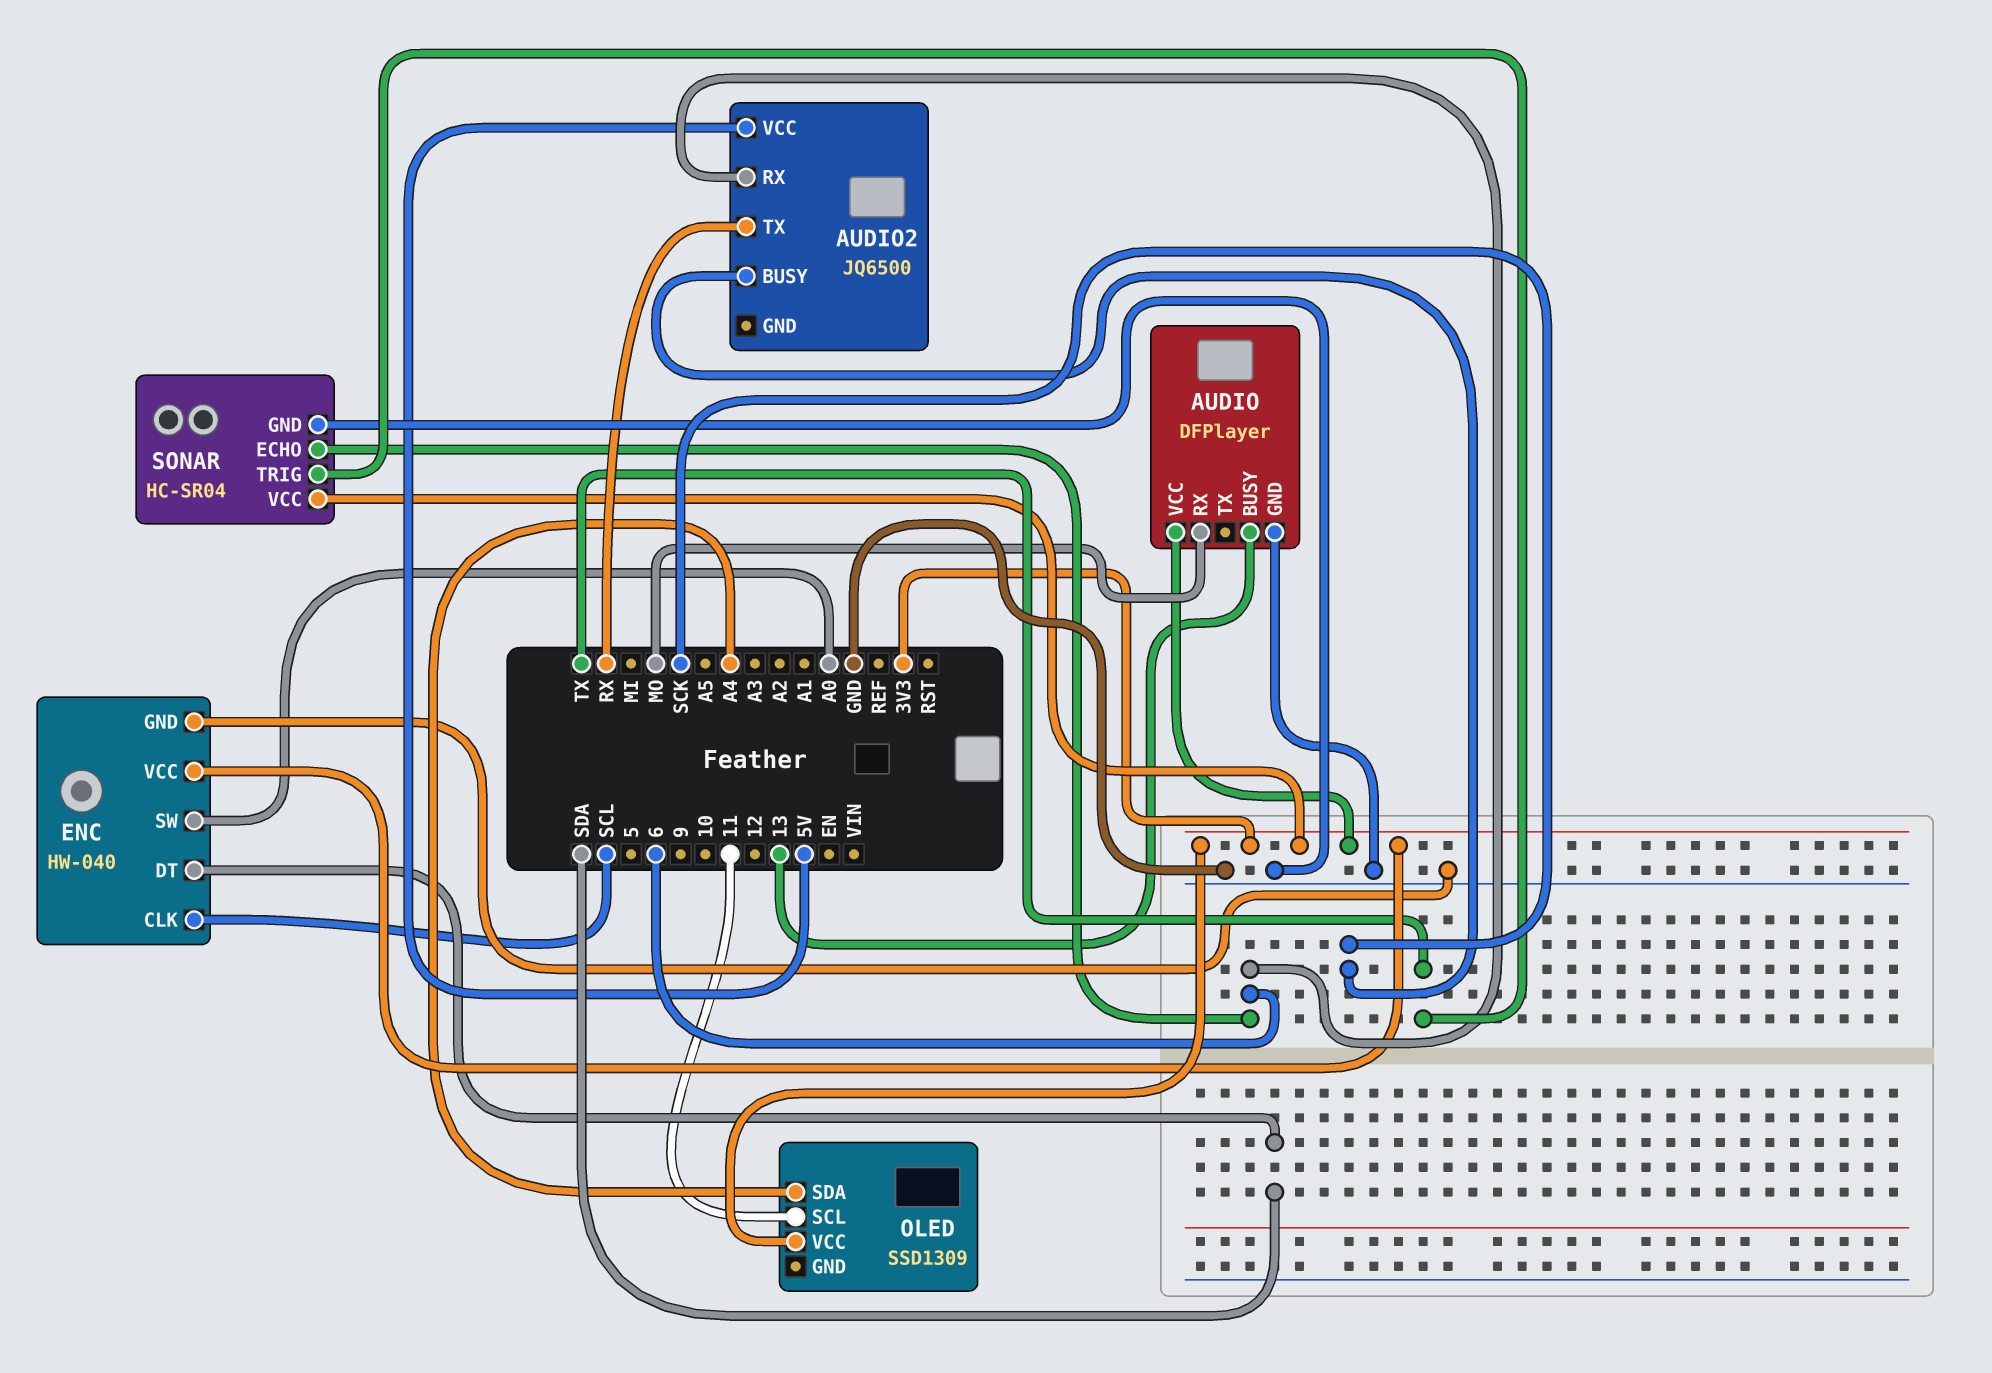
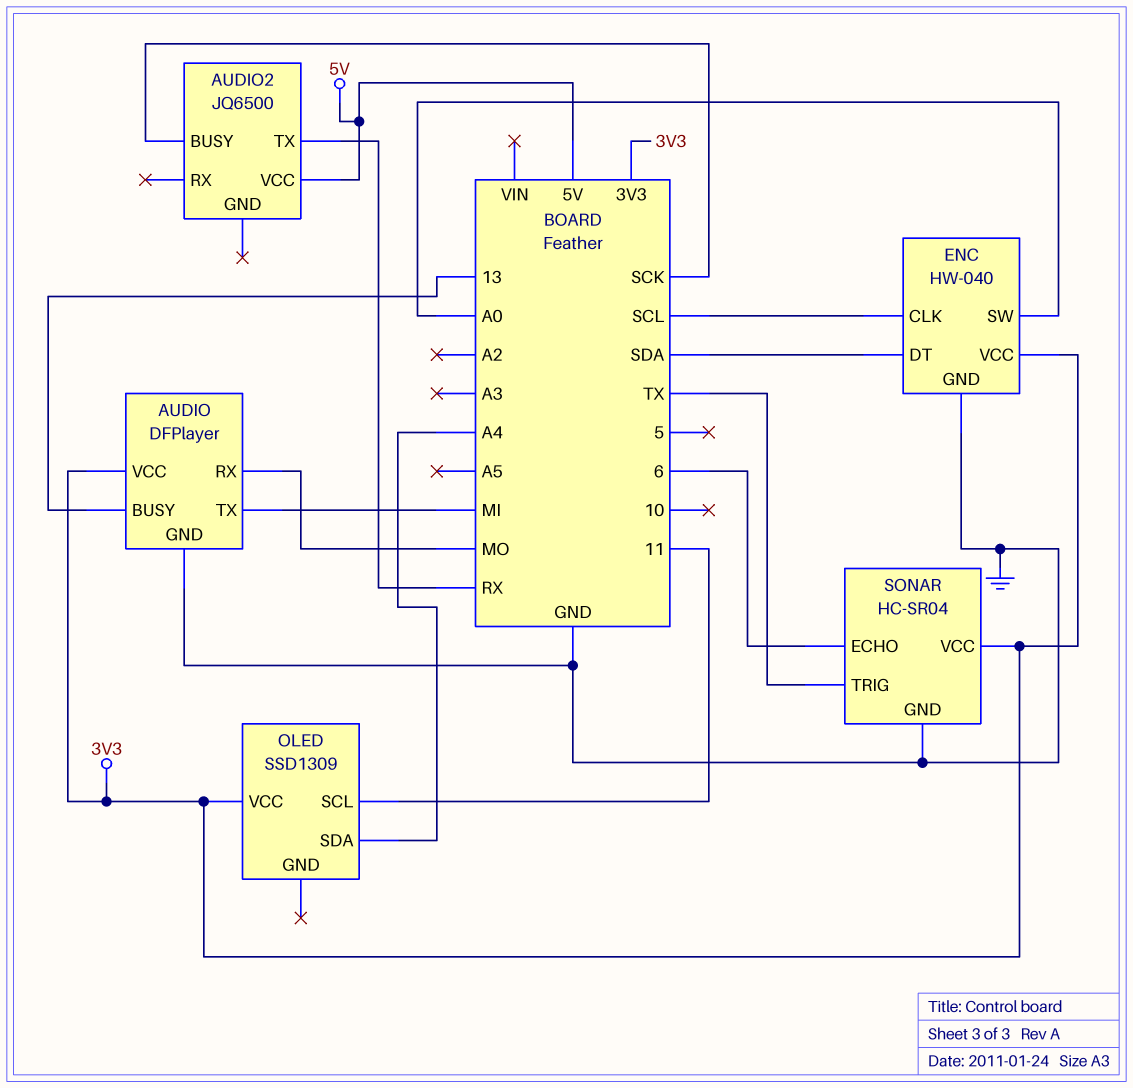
AUDIO pin TX: none -> MI
AUDIO2 pin RX: 6 -> none

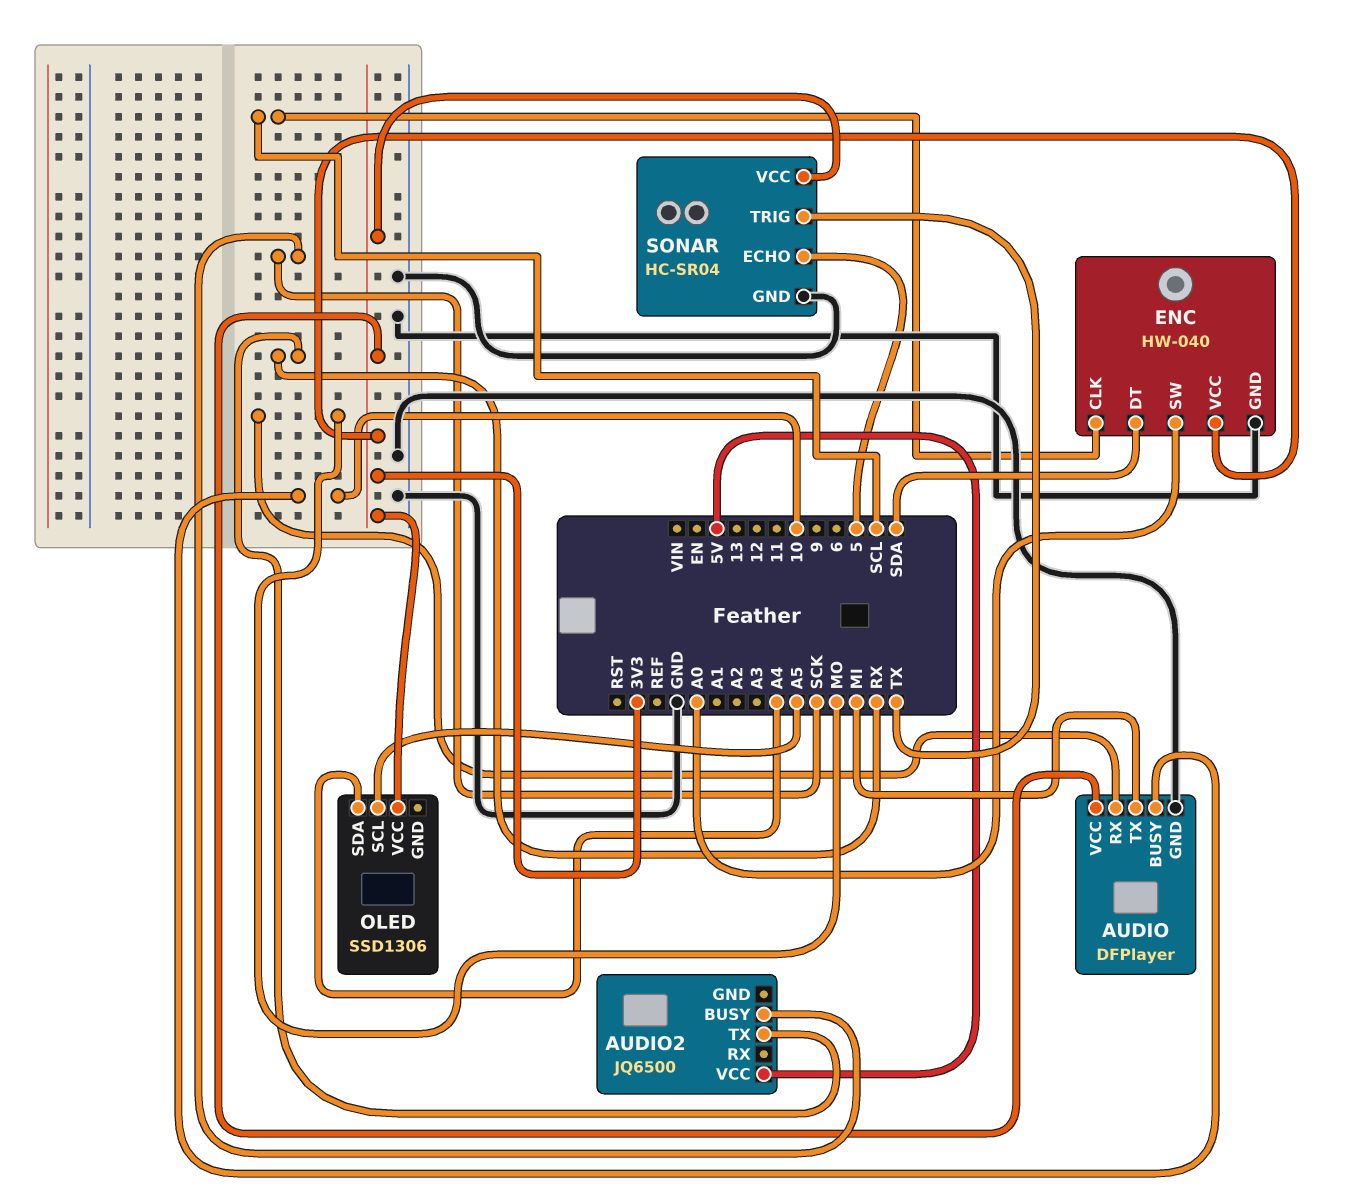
AUDIO pin BUSY: 13 -> 10
OLED: SSD1309 -> SSD1306
OLED pin SCL: 11 -> A5
SONAR pin ECHO: 6 -> 5

